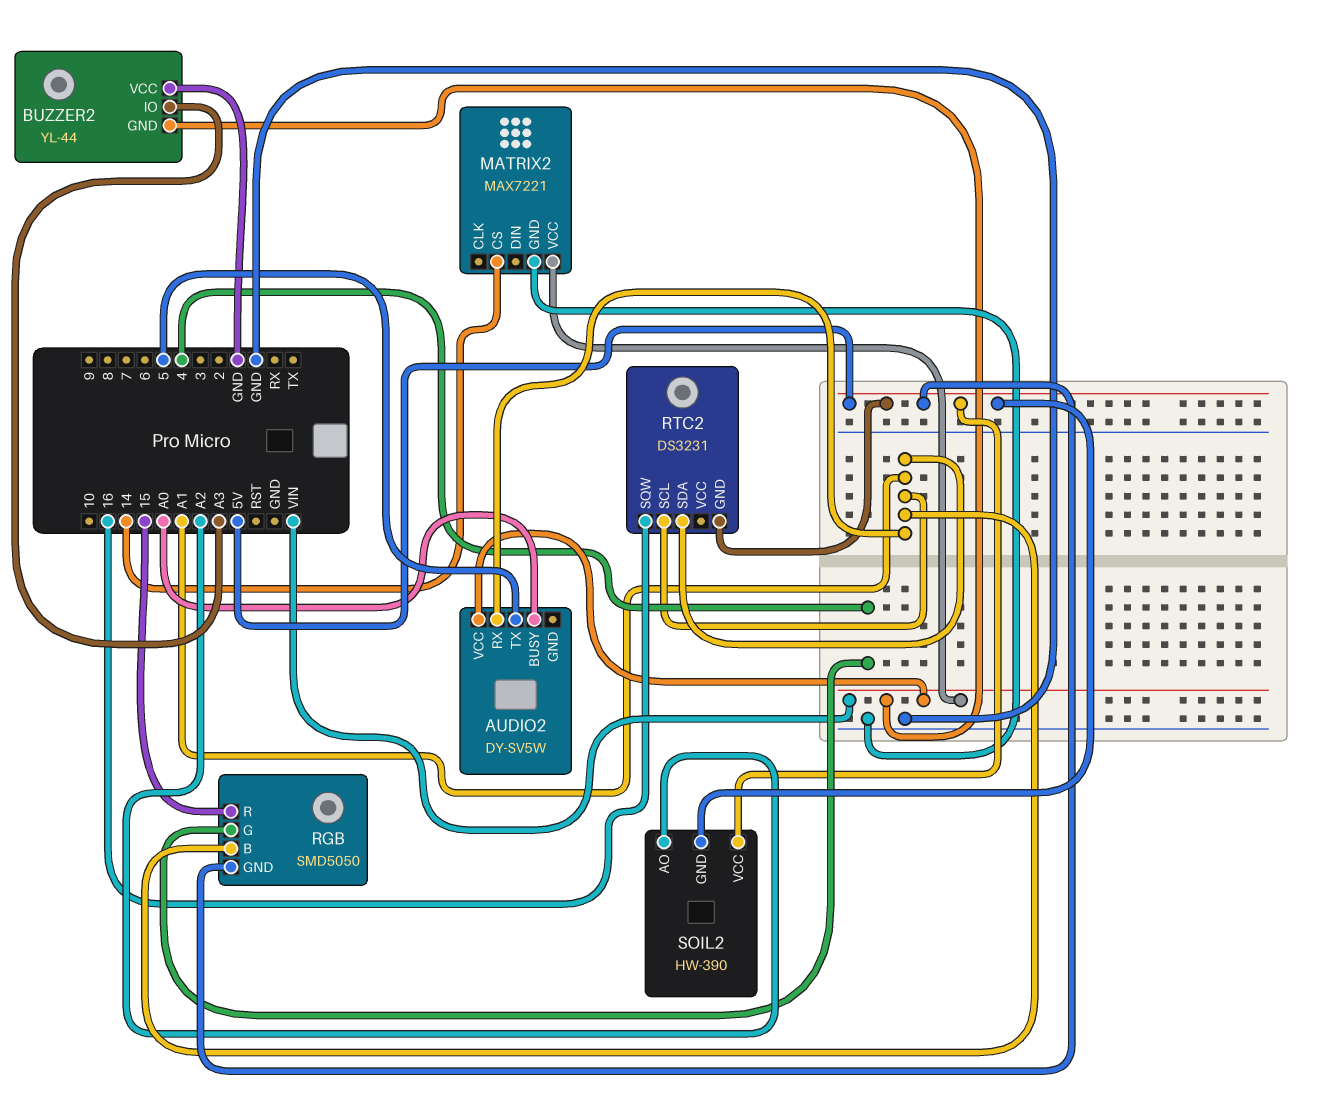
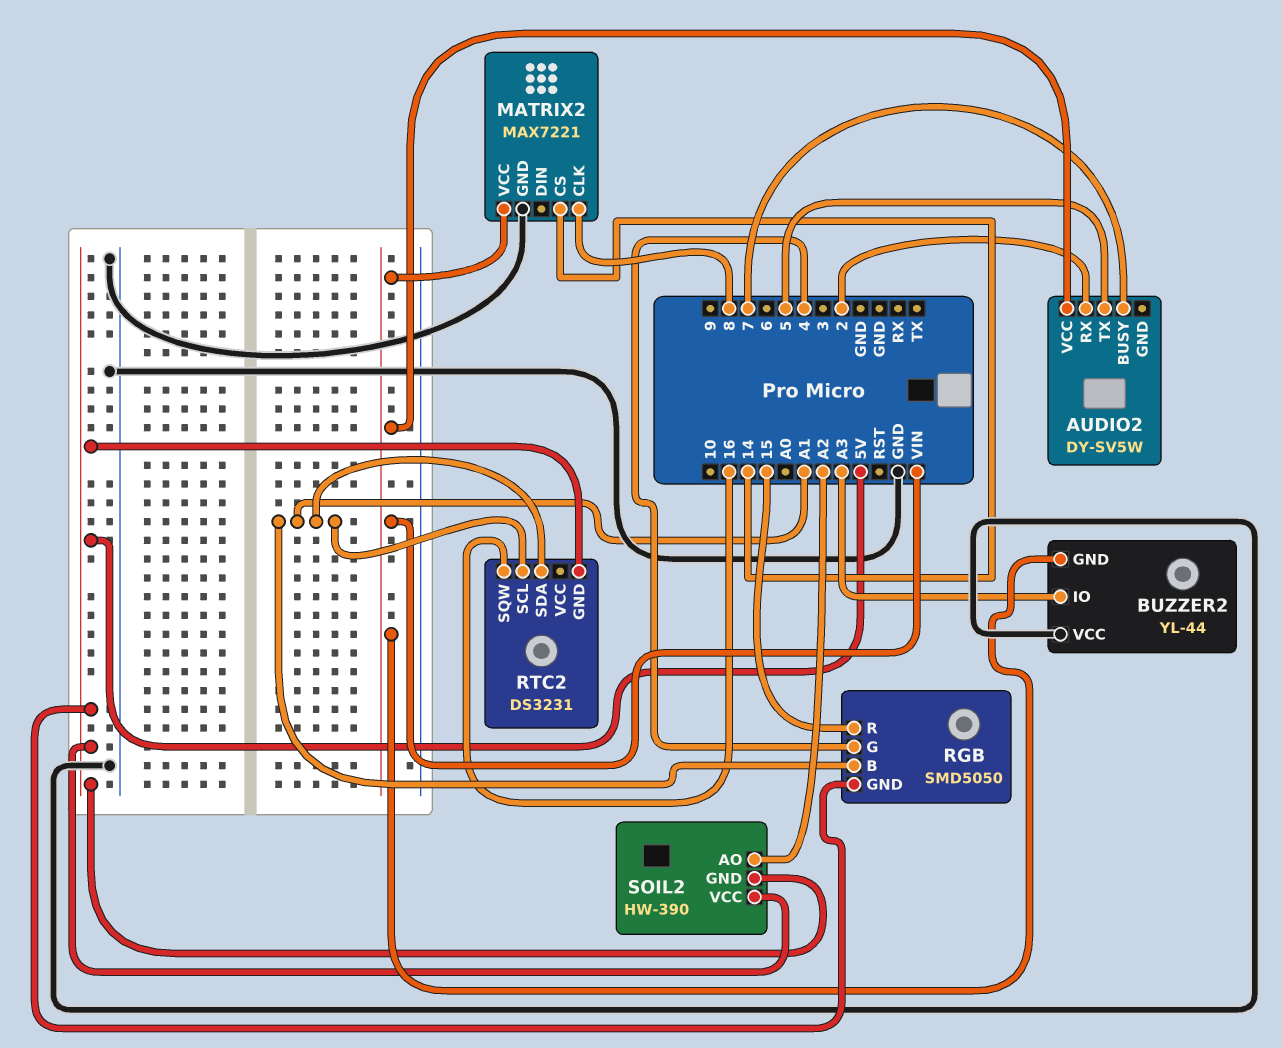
AUDIO2 pin BUSY: A0 -> 7
AUDIO2 pin RX: A1 -> 2
MATRIX2 pin CLK: none -> 8

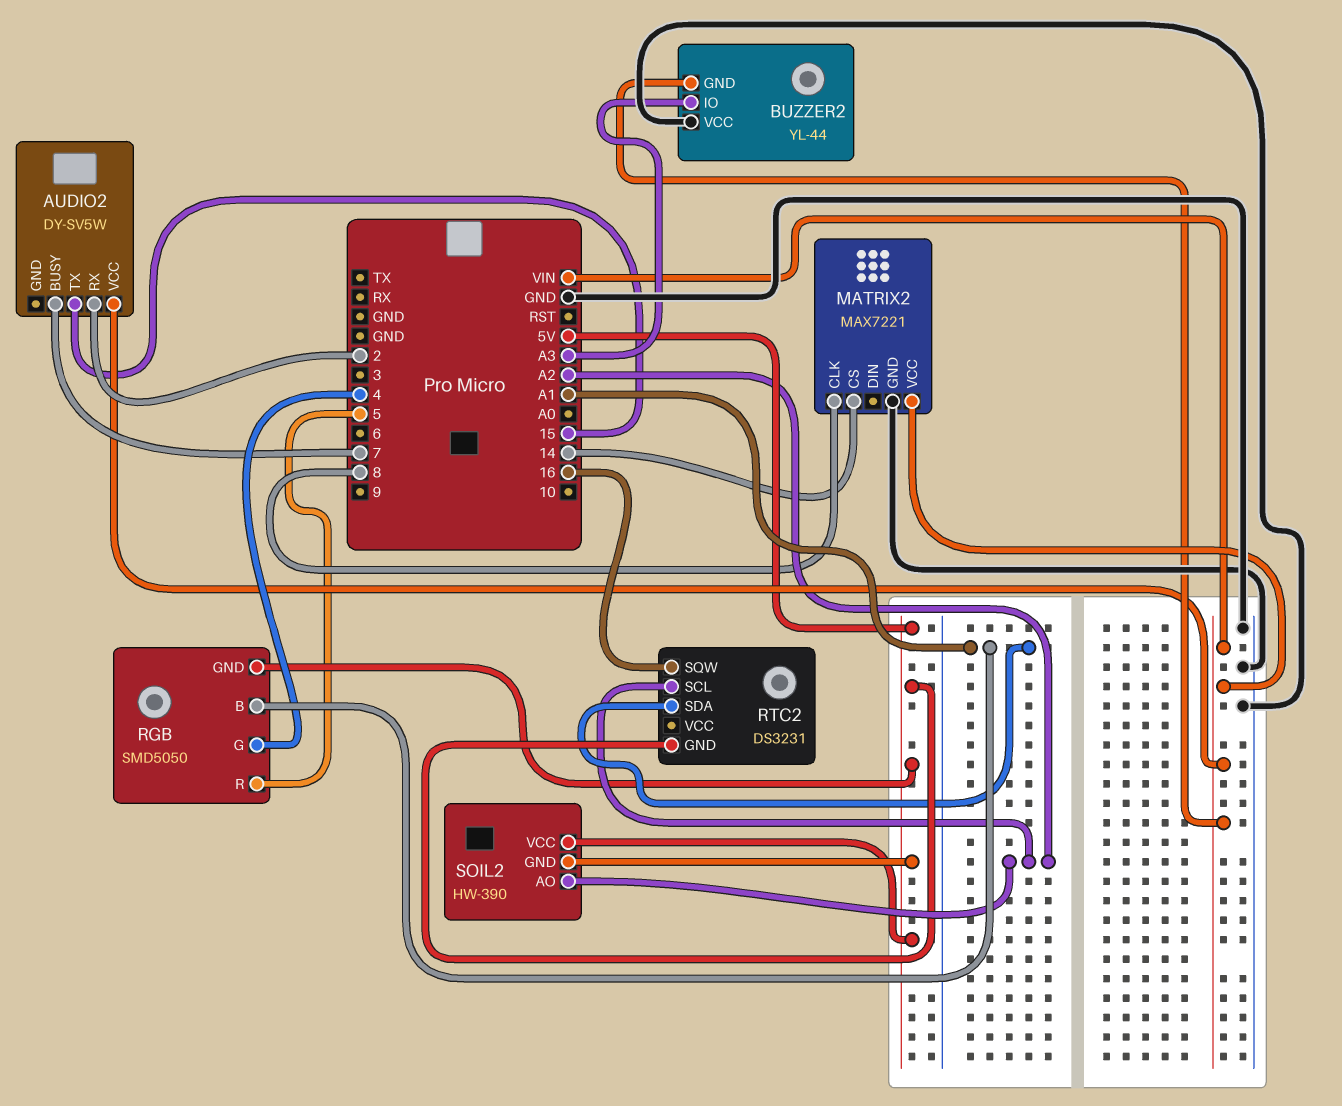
AUDIO2 pin TX: 5 -> 15
RGB pin R: 15 -> 5
RTC2 pin SCL: A1 -> A2

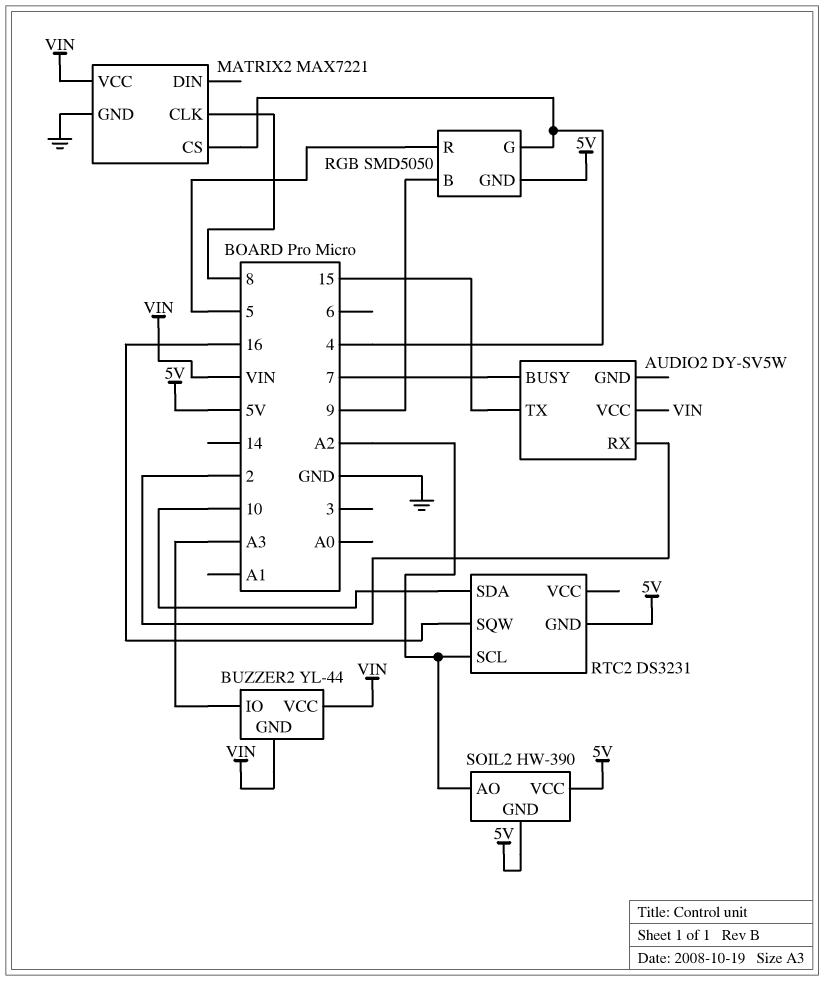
BUZZER2 pin VCC: GND -> VIN
MATRIX2 pin CS: 14 -> 4
RGB pin B: A1 -> 9
RTC2 pin SDA: A1 -> 10

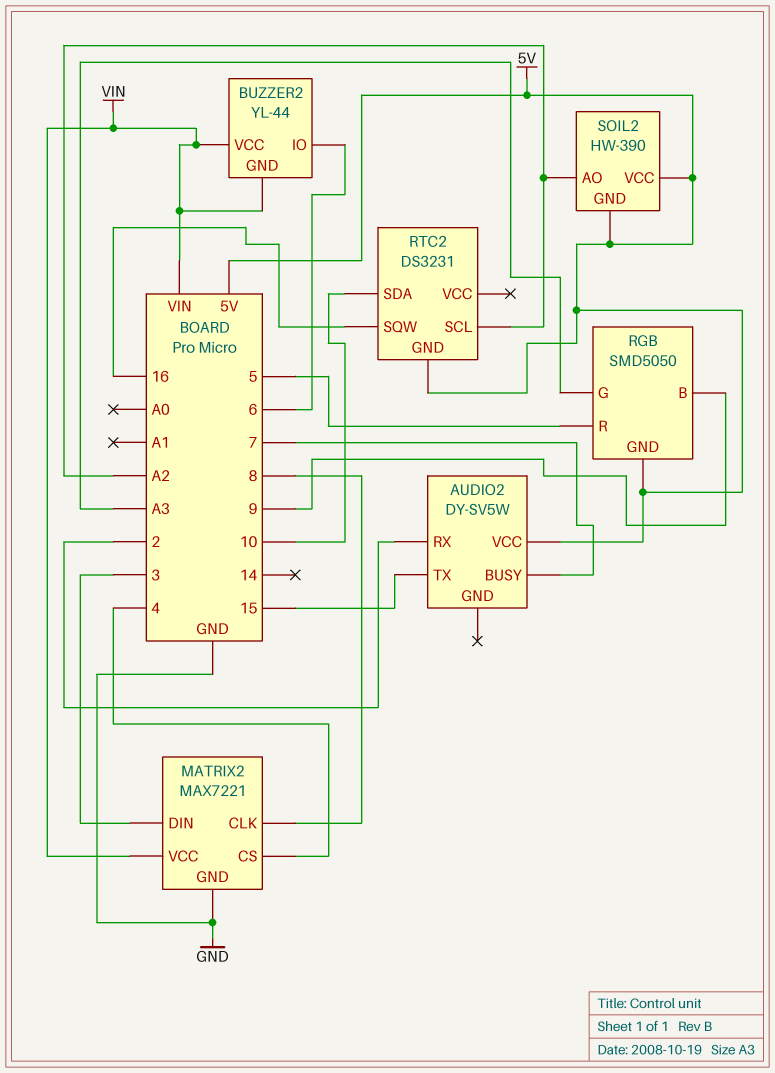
AUDIO2 pin VCC: VIN -> 5V
BUZZER2 pin IO: A3 -> 6
MATRIX2 pin DIN: none -> 3
RGB pin G: 4 -> A3

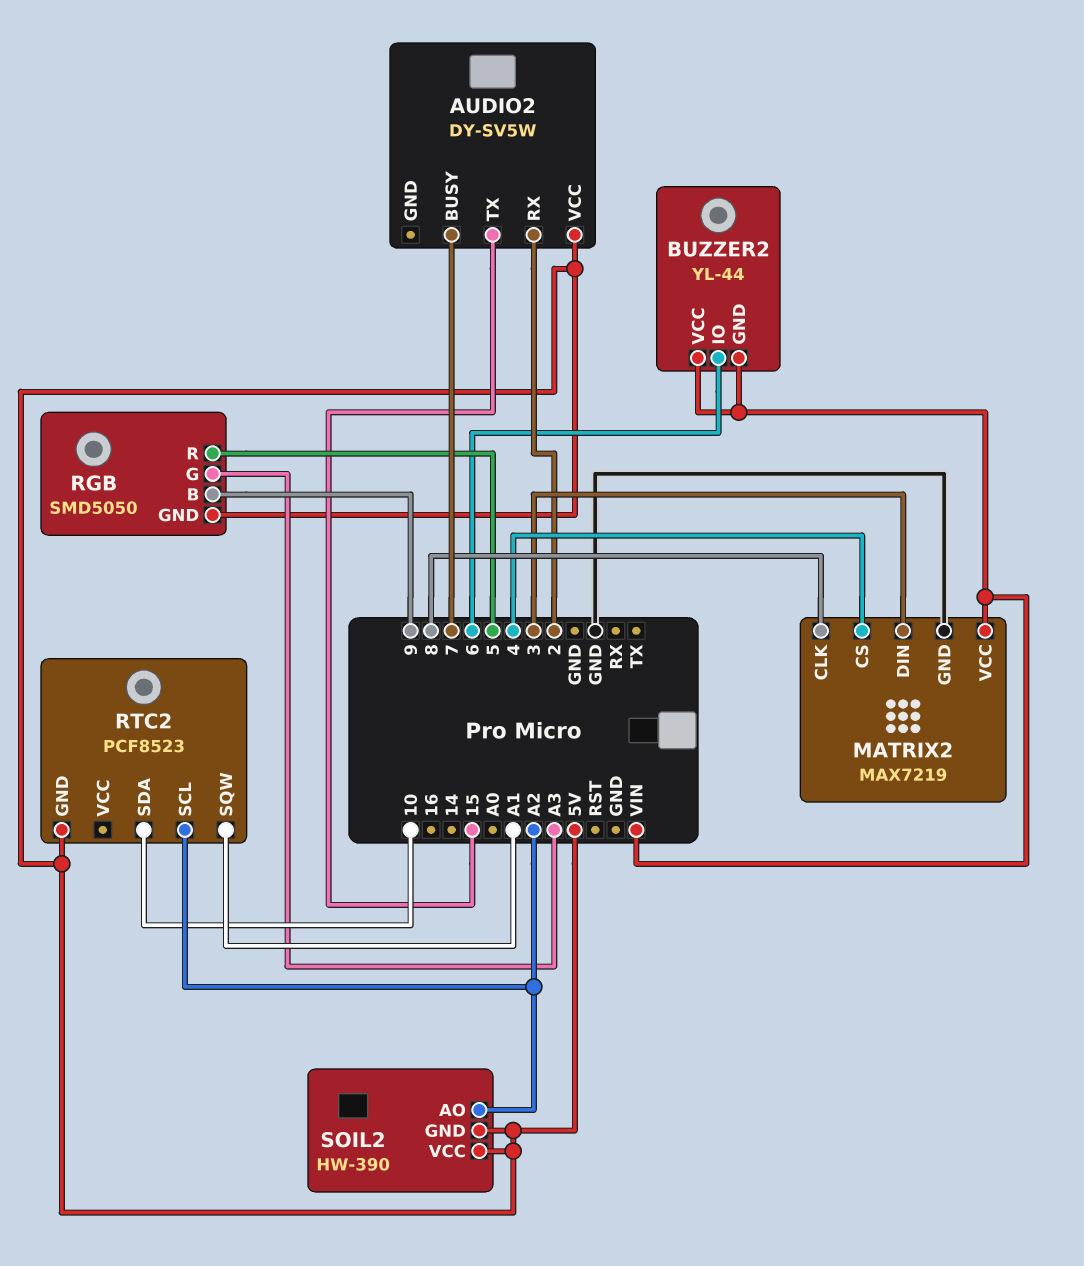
MATRIX2: MAX7221 -> MAX7219
RTC2: DS3231 -> PCF8523
RTC2 pin SQW: 16 -> A1

